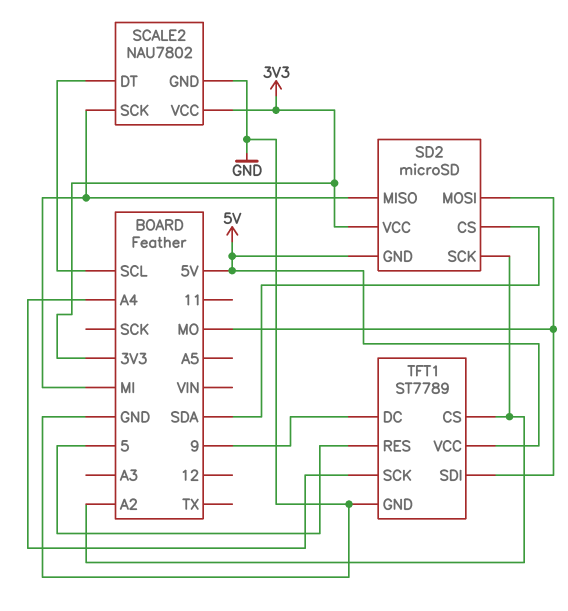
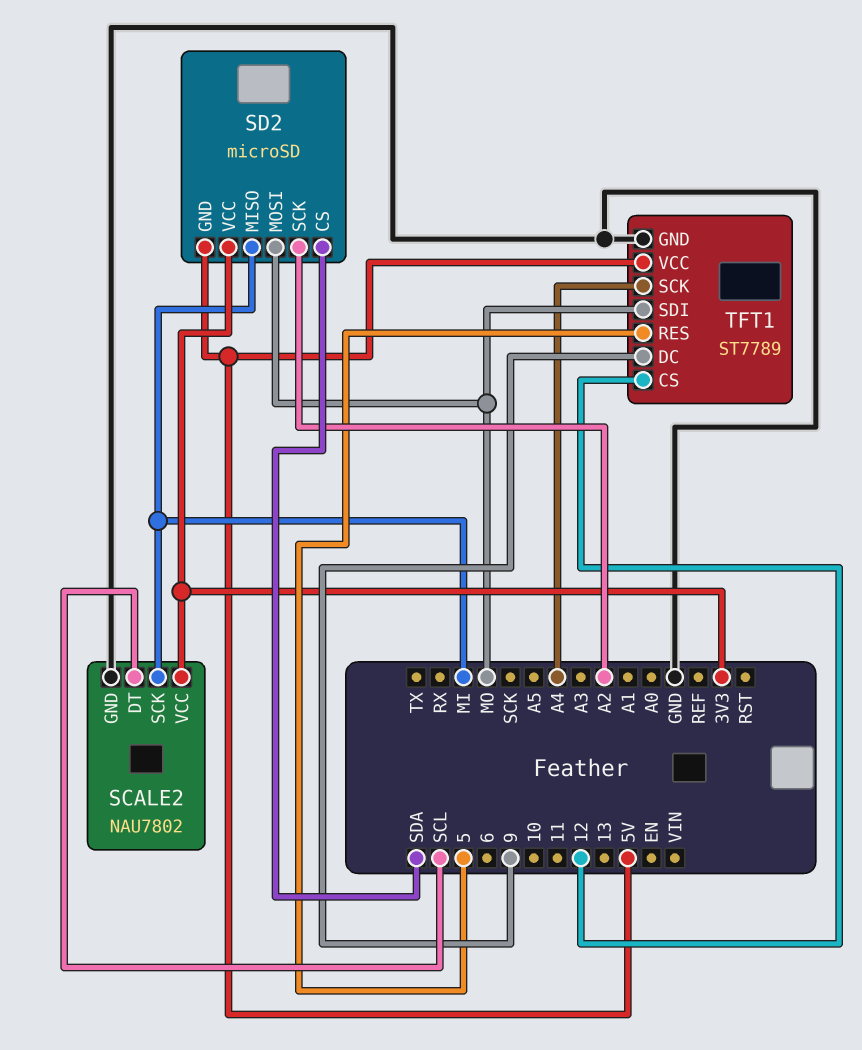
TFT1 pin CS: A2 -> 12

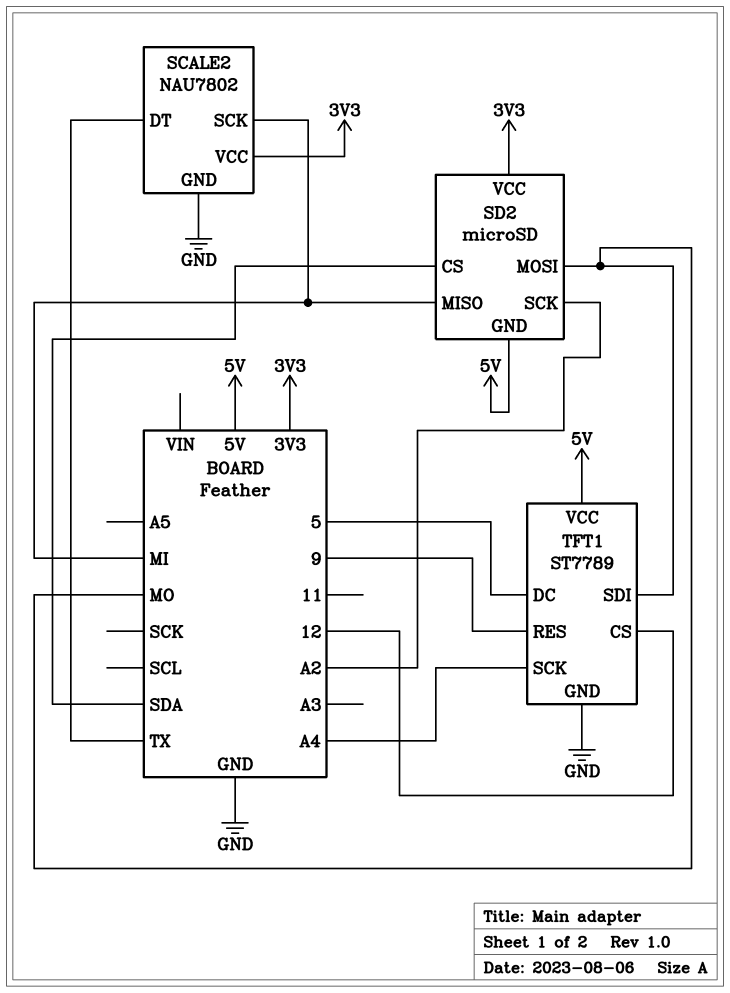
SCALE2 pin DT: SCL -> TX
TFT1 pin DC: 9 -> 5
TFT1 pin RES: 5 -> 9

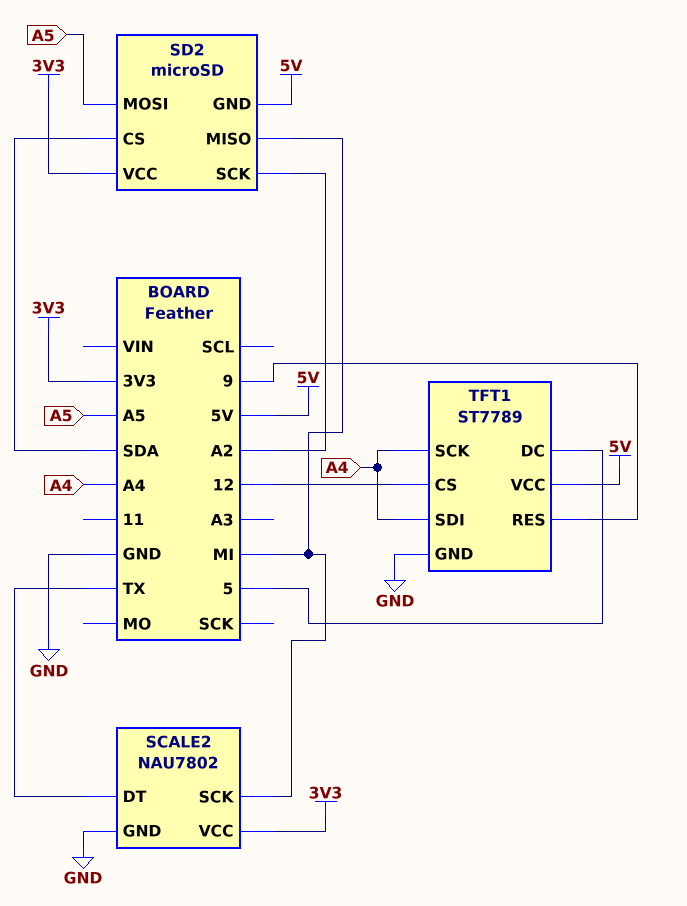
SD2 pin MOSI: MO -> A5
TFT1 pin SDI: MO -> A4

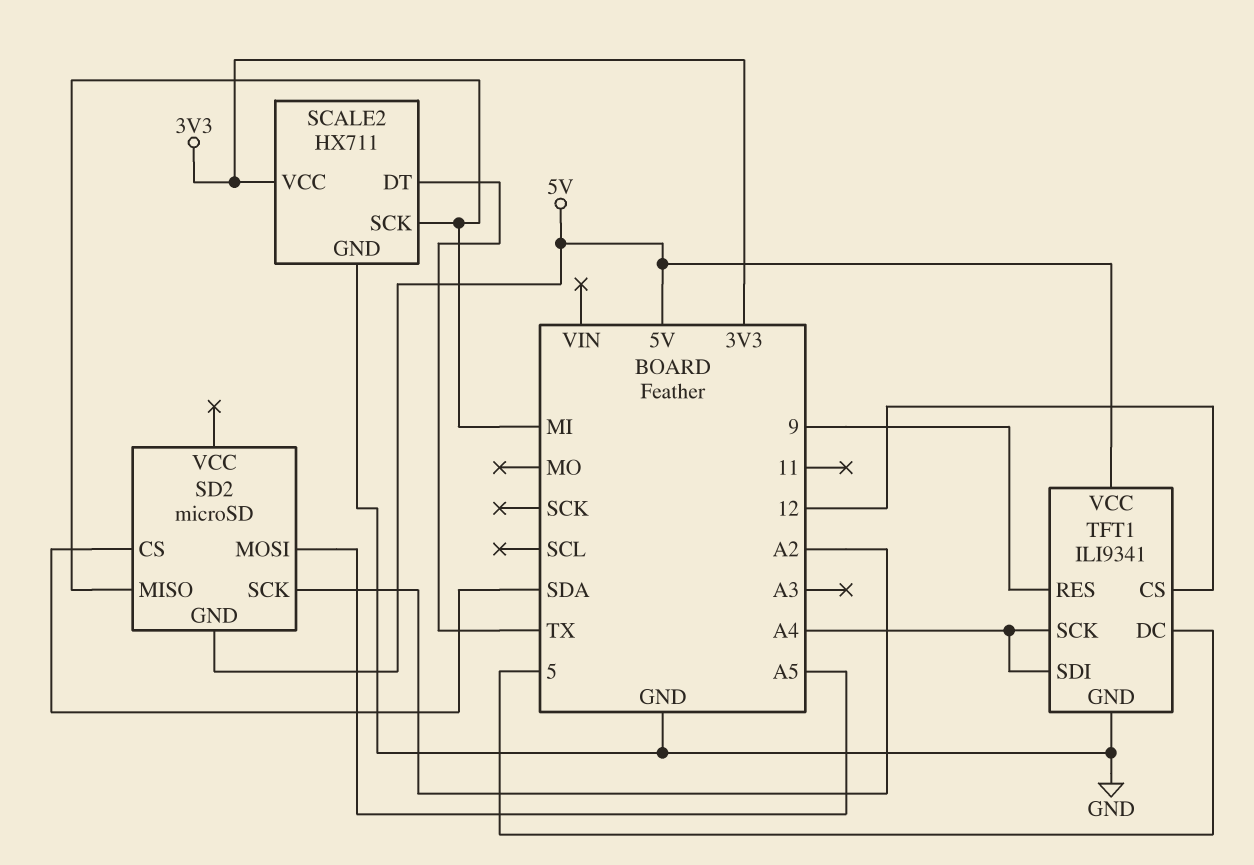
SCALE2: NAU7802 -> HX711
SD2 pin VCC: 3V3 -> none
TFT1: ST7789 -> ILI9341

